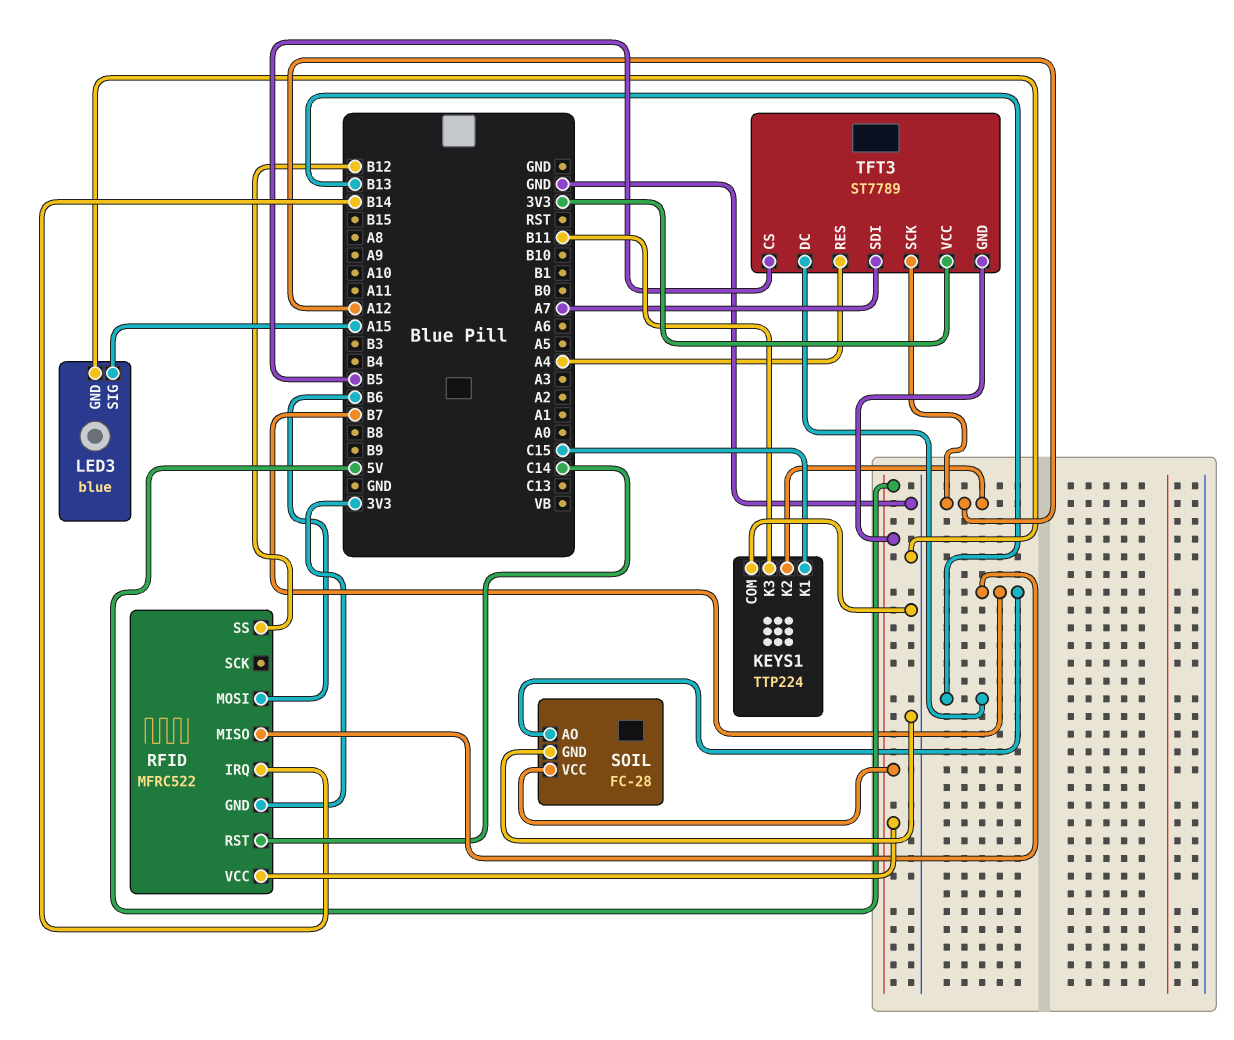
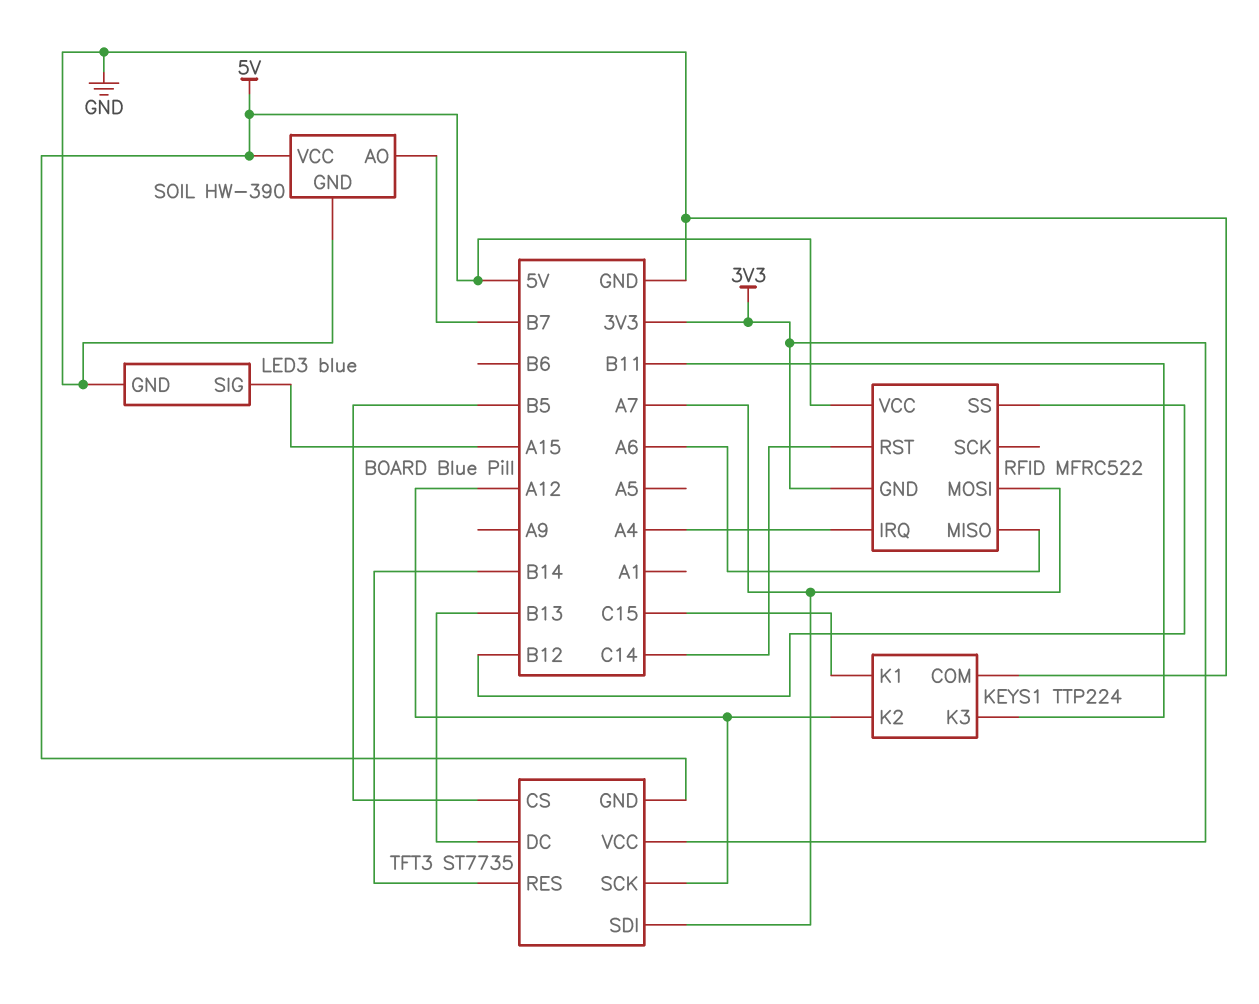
RFID pin IRQ: B14 -> A4
RFID pin MISO: B7 -> A6
RFID pin MOSI: B6 -> A7
SOIL: FC-28 -> HW-390
TFT3: ST7789 -> ST7735
TFT3 pin RES: A4 -> B14

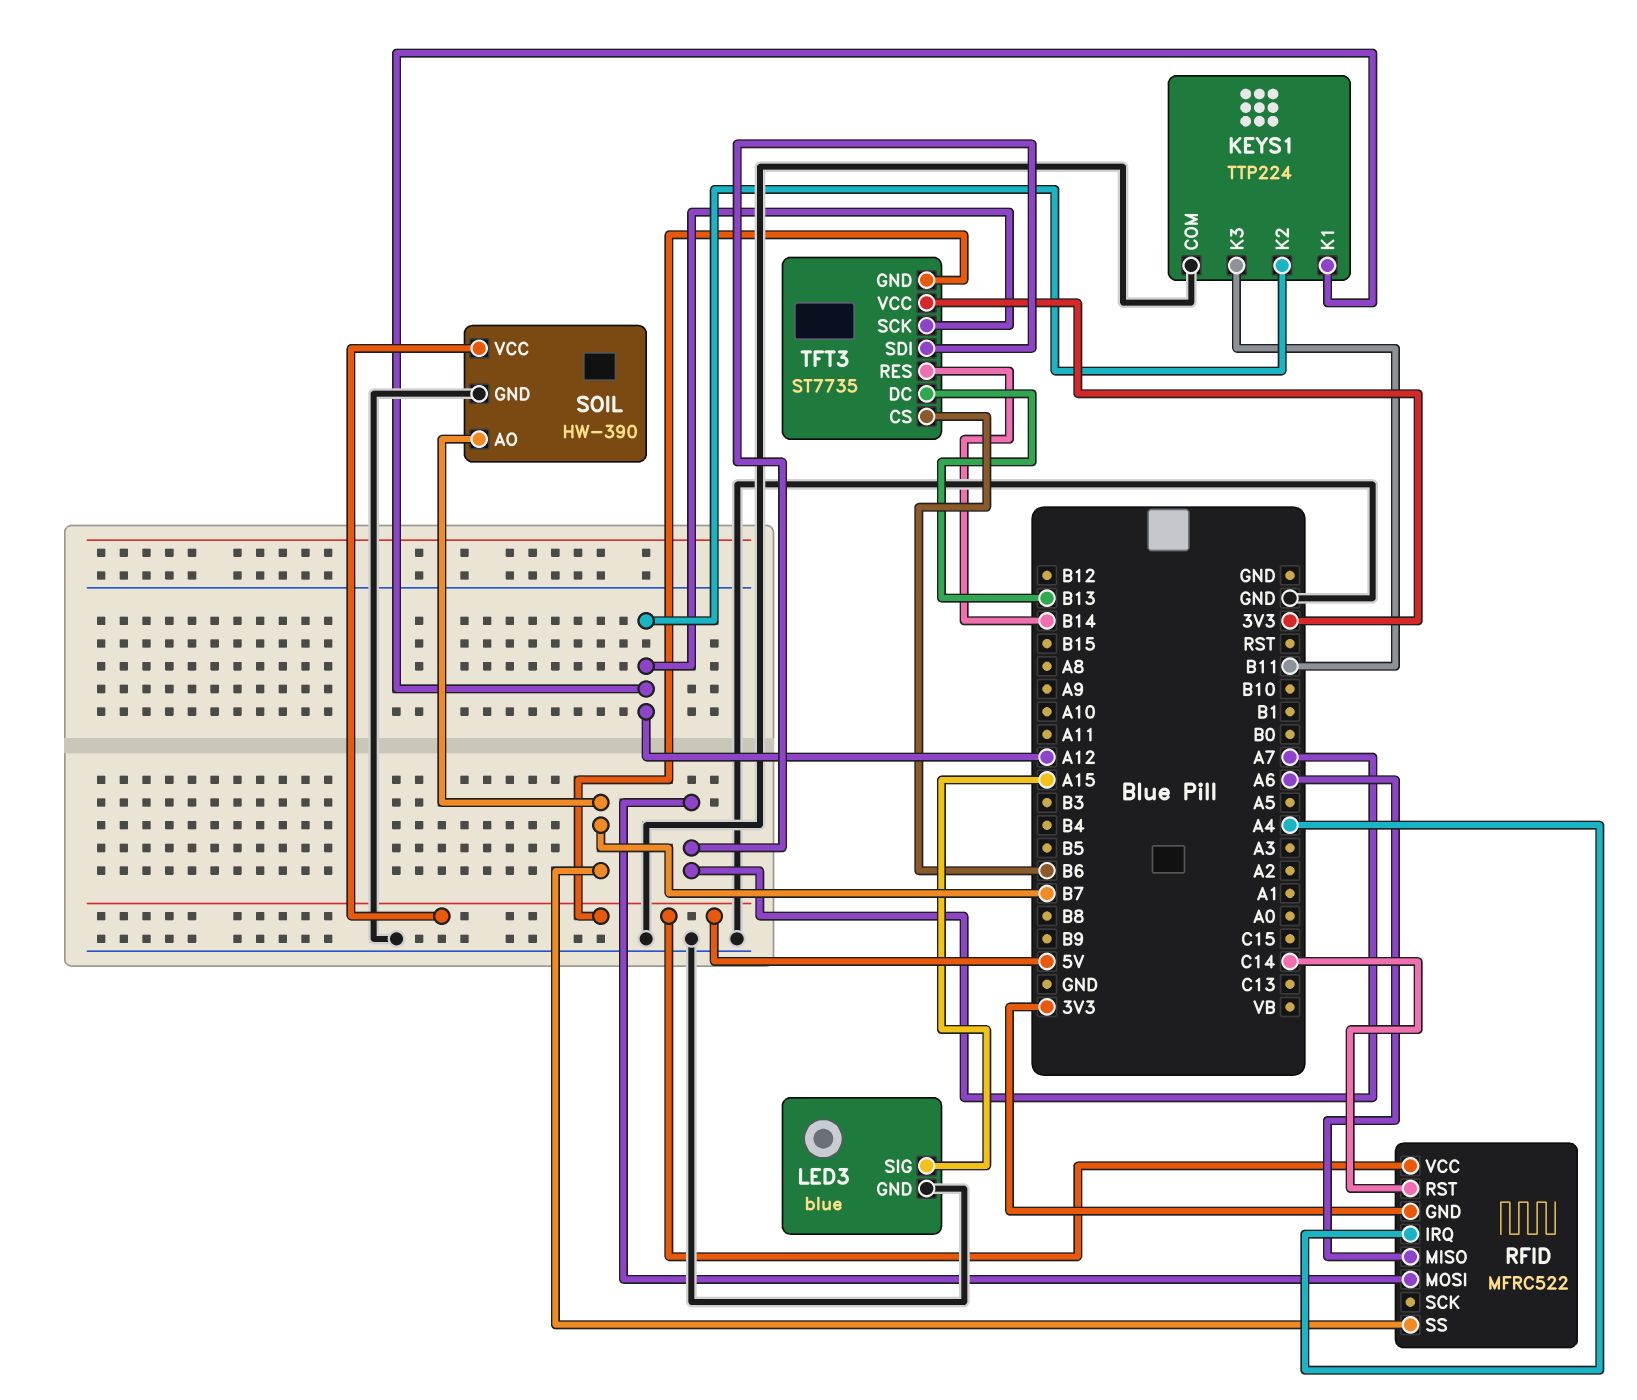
KEYS1 pin K1: C15 -> A12
RFID pin SS: B12 -> B7
TFT3 pin CS: B5 -> B6

